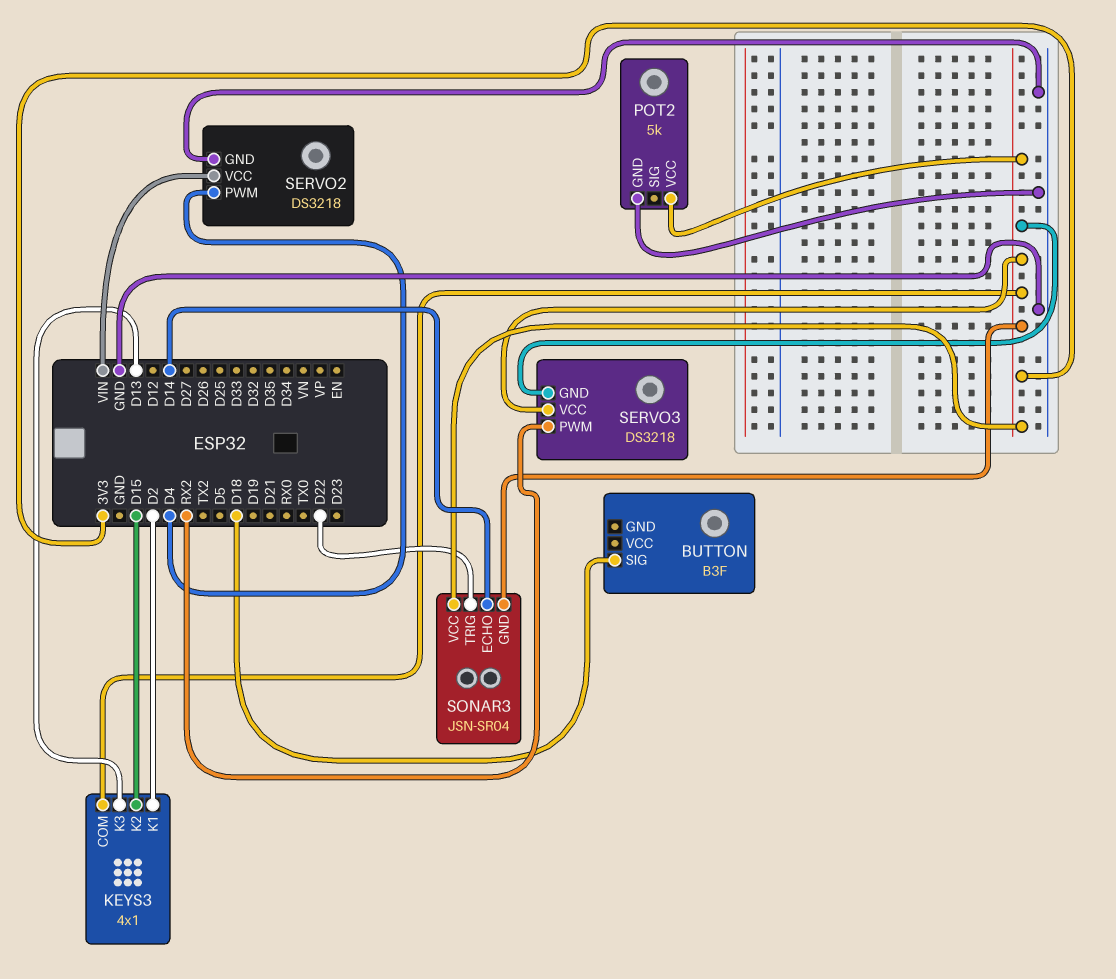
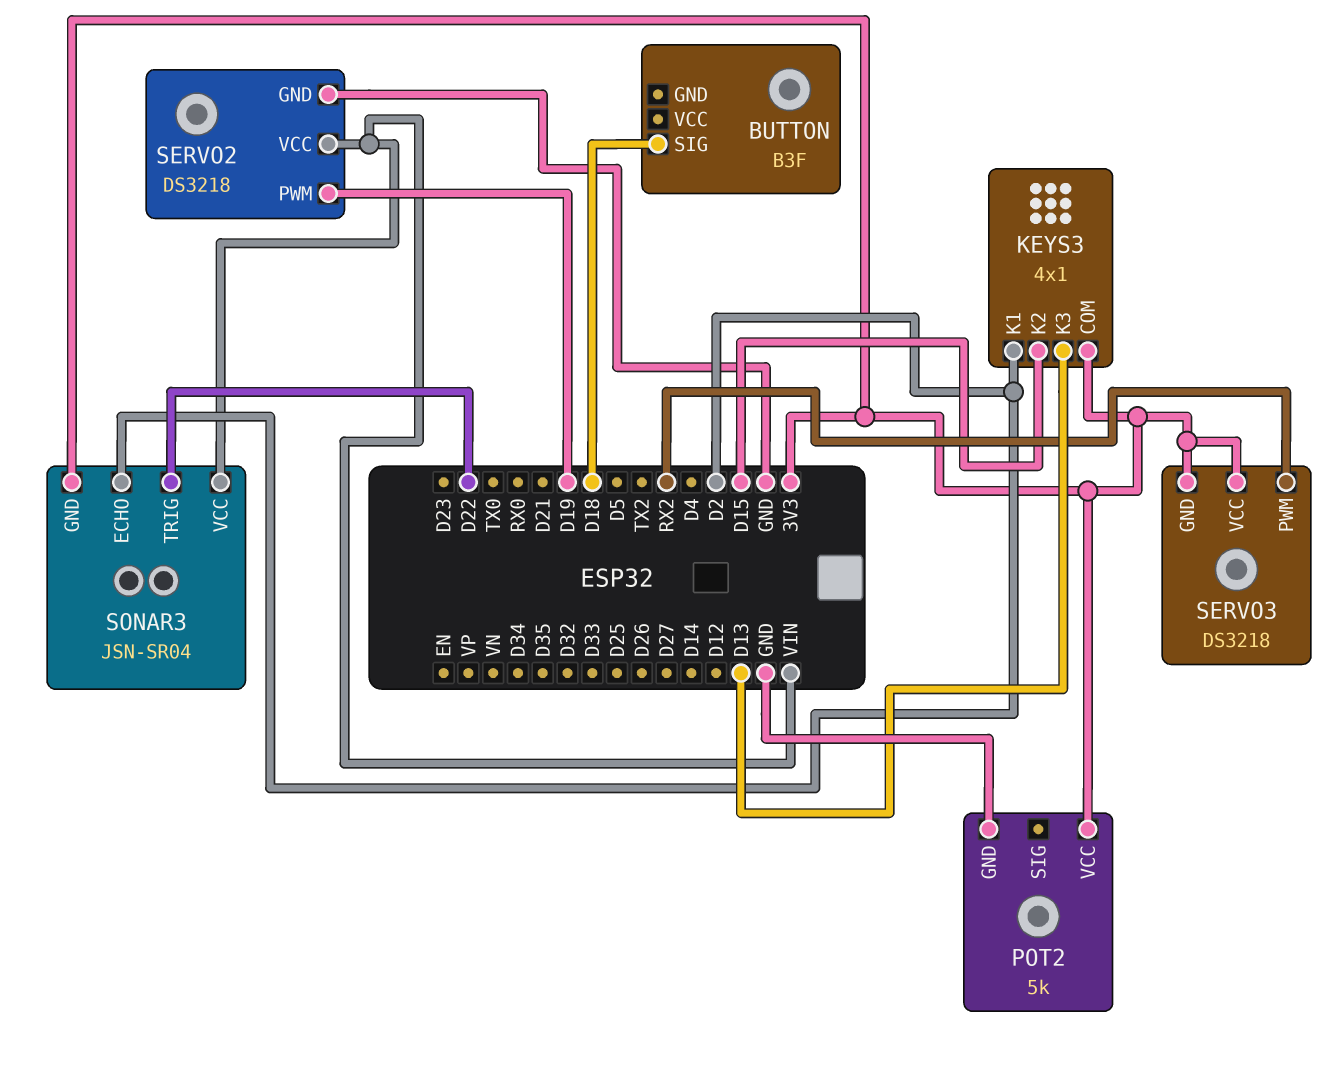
SERVO2 pin PWM: D4 -> D19
SONAR3 pin ECHO: D14 -> D2
SONAR3 pin VCC: 3V3 -> VIN

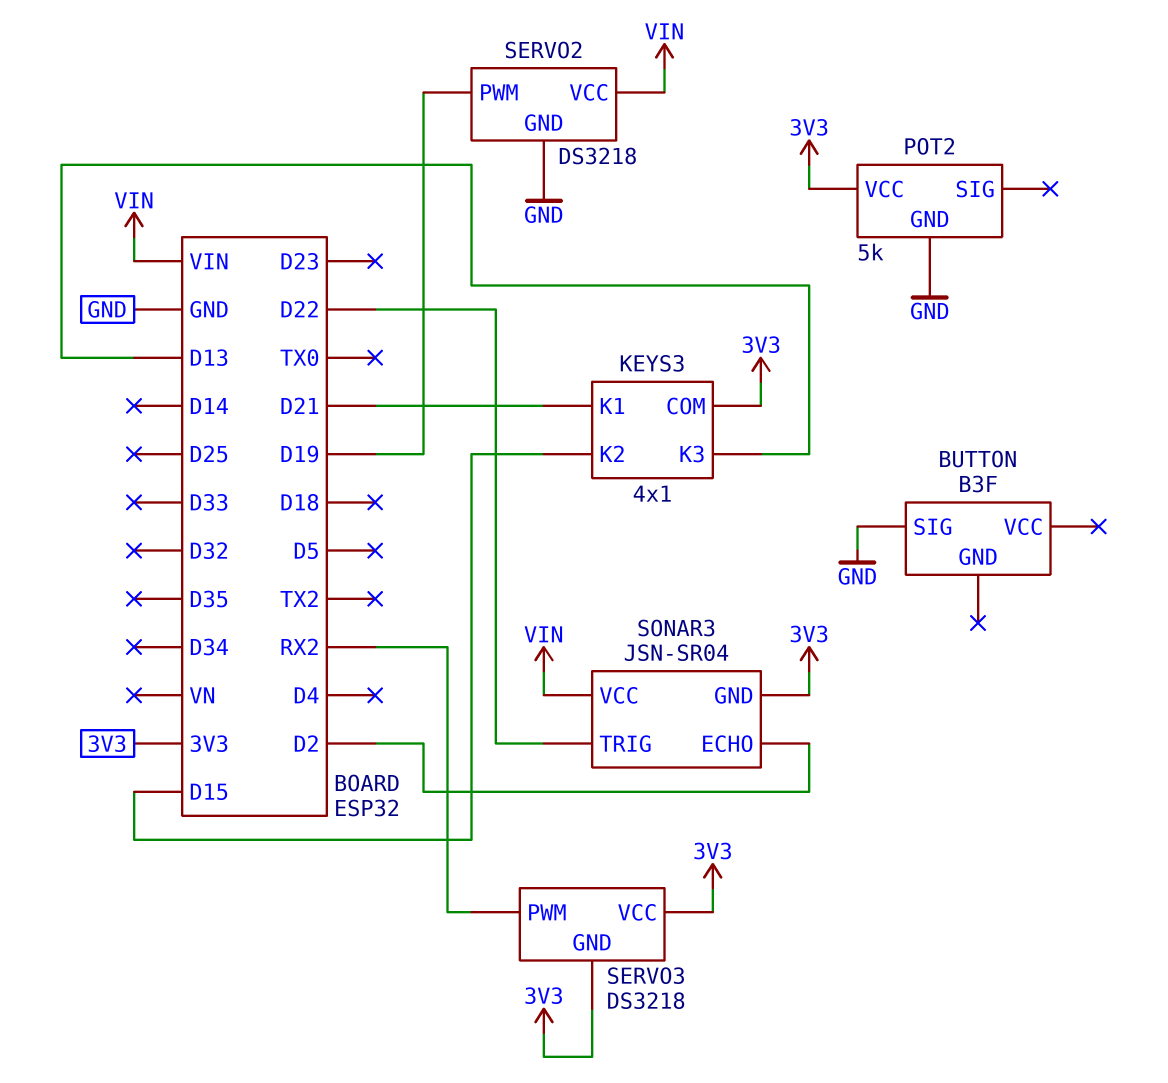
BUTTON pin SIG: D18 -> GND
KEYS3 pin K1: D2 -> D21

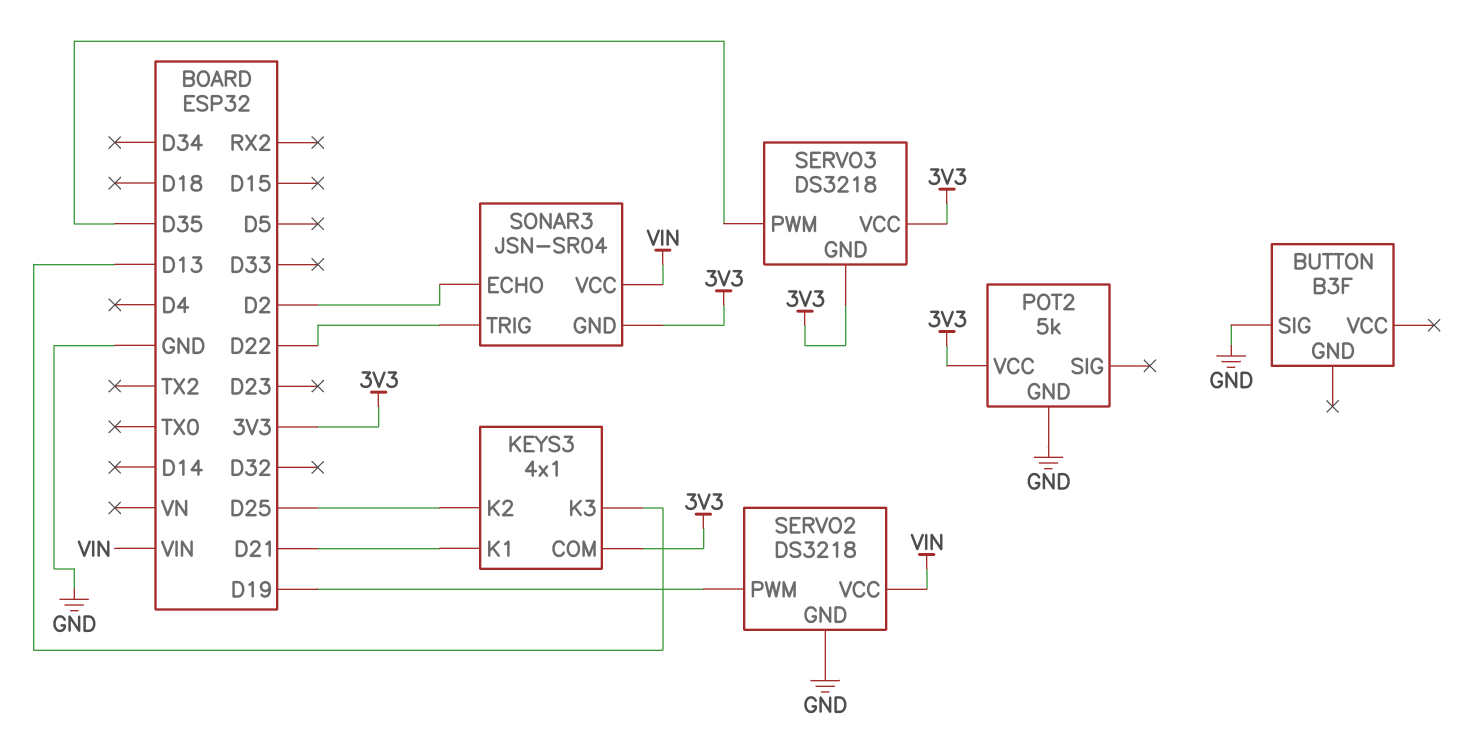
KEYS3 pin K2: D15 -> D25
SERVO3 pin PWM: RX2 -> D35

